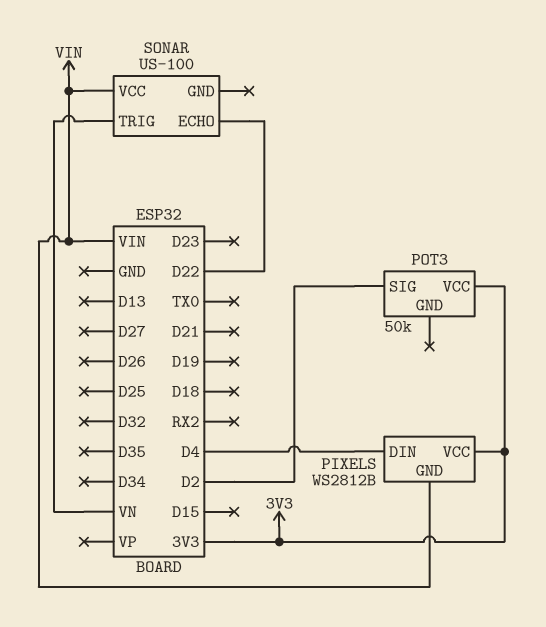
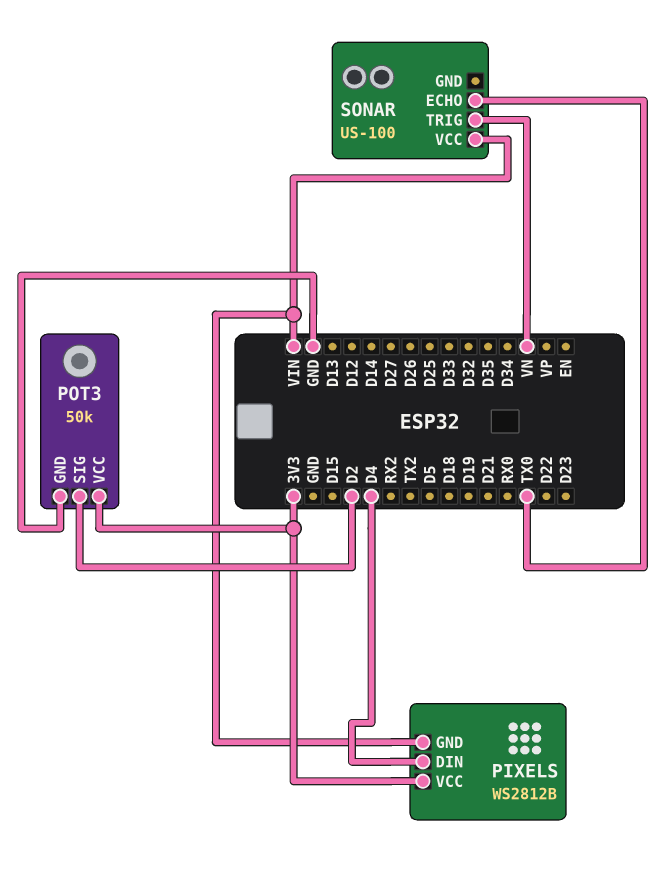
POT3 pin GND: none -> GND
SONAR pin ECHO: D22 -> TX0

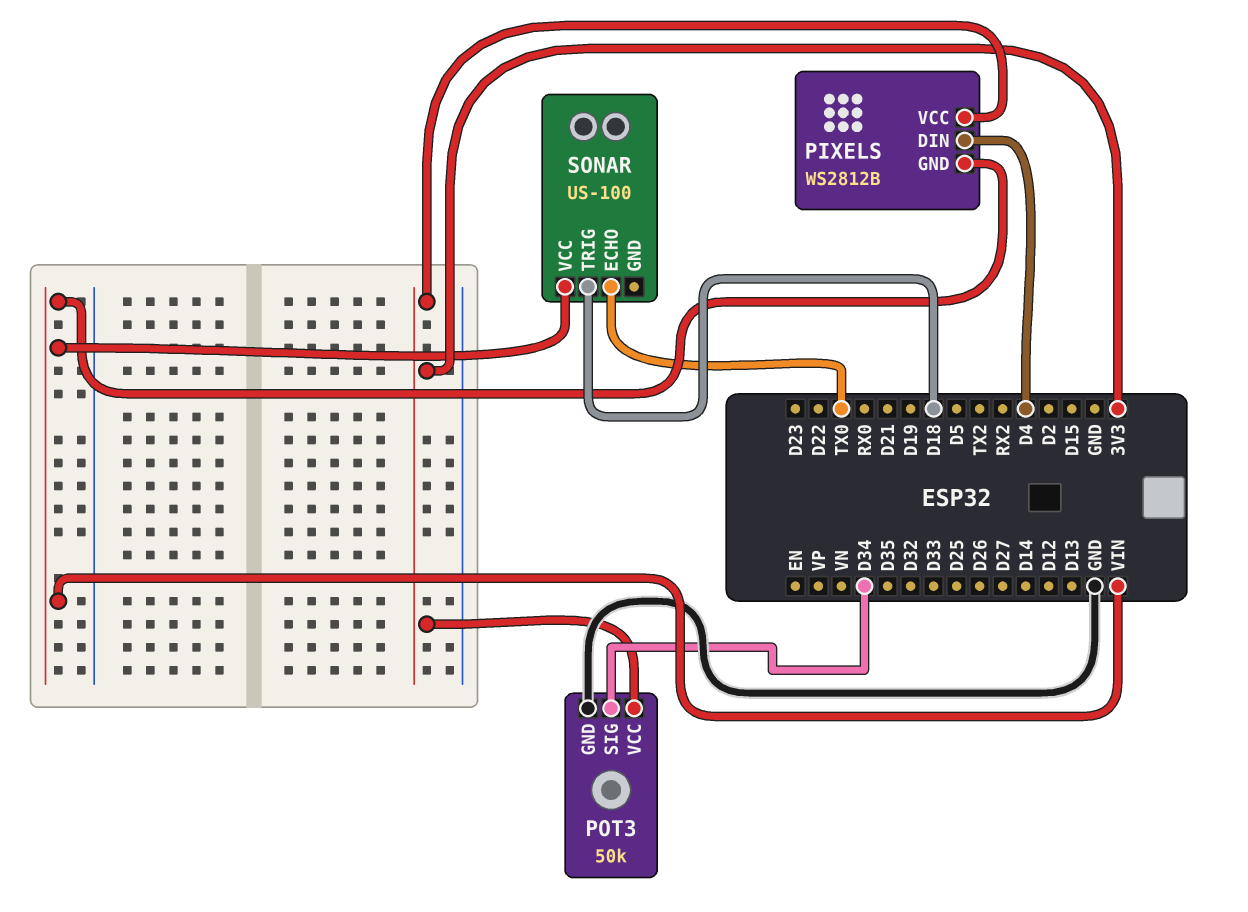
POT3 pin SIG: D2 -> D34
SONAR pin TRIG: VN -> D18

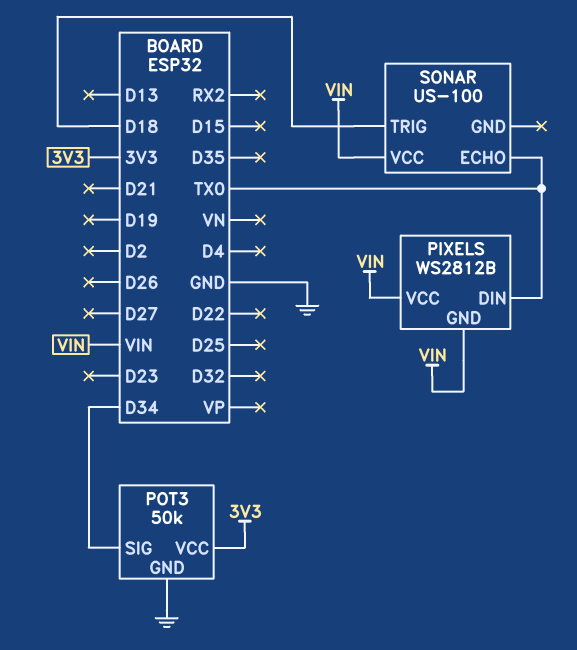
PIXELS pin DIN: D4 -> TX0
PIXELS pin VCC: 3V3 -> VIN

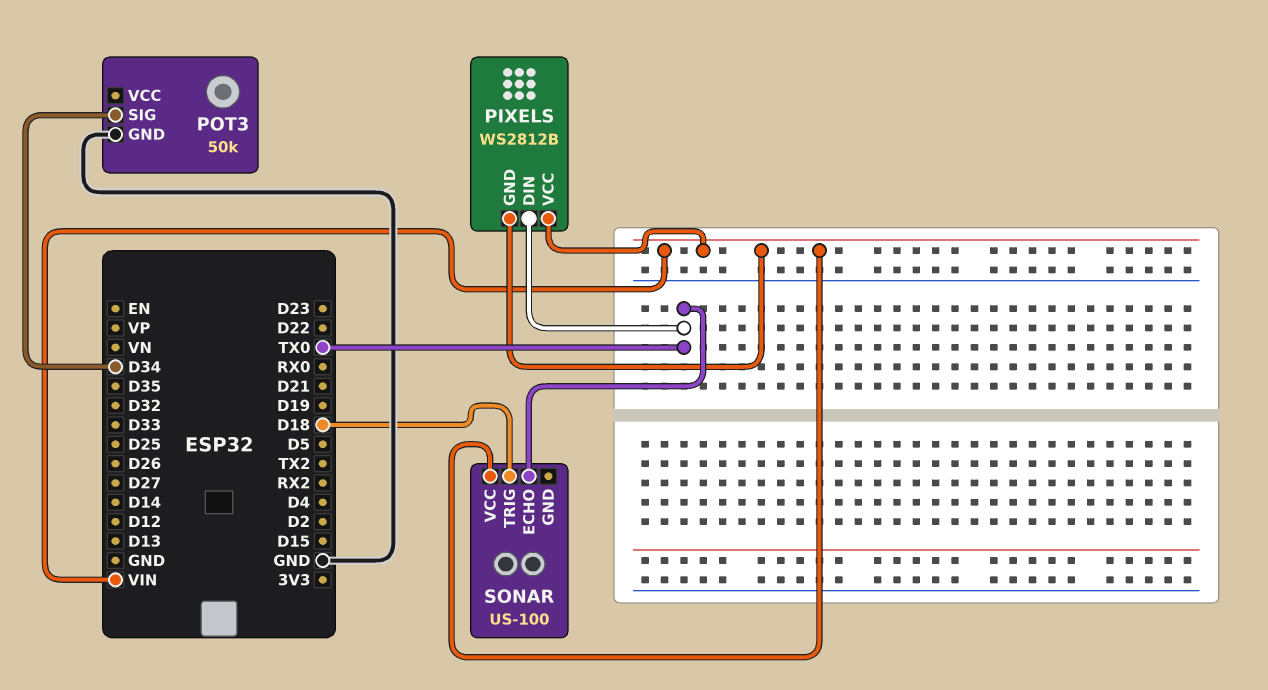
POT3 pin VCC: 3V3 -> none

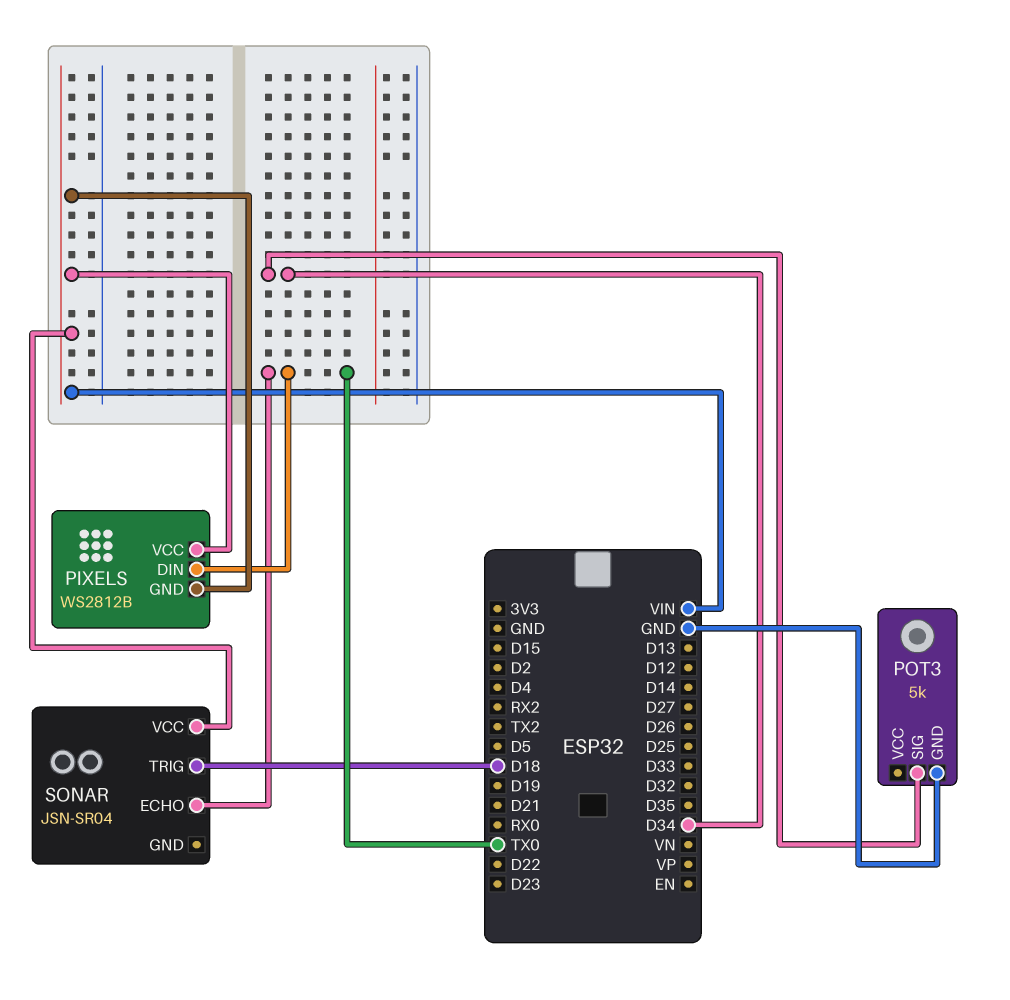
POT3: 50k -> 5k
SONAR: US-100 -> JSN-SR04

